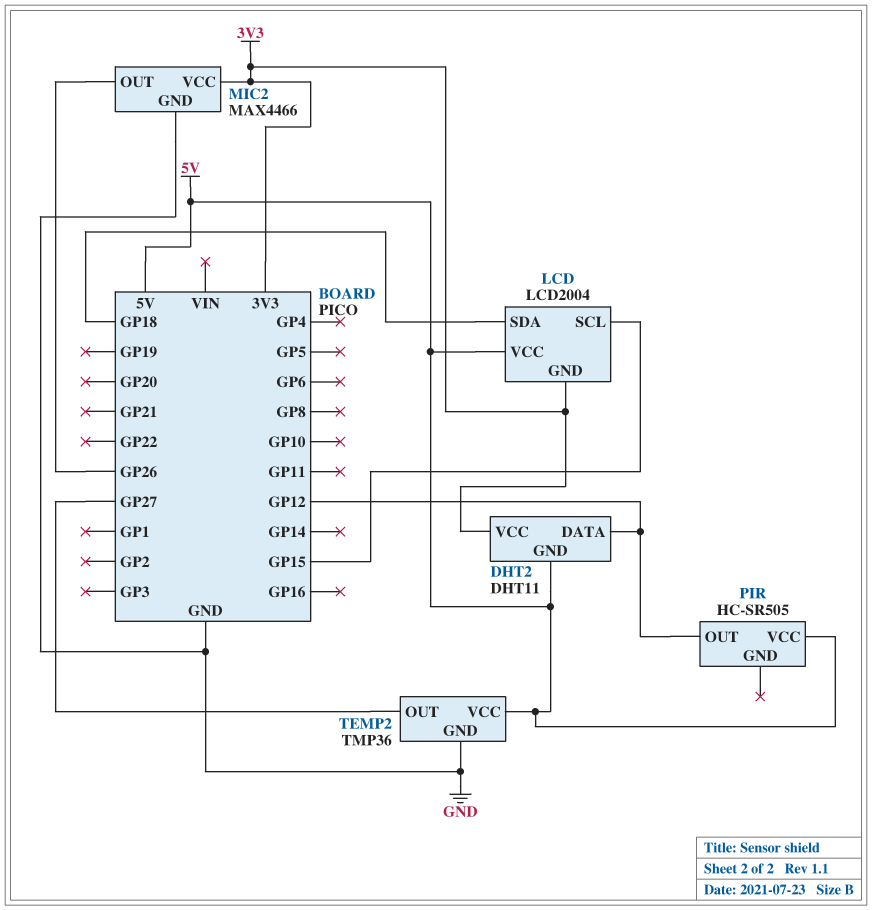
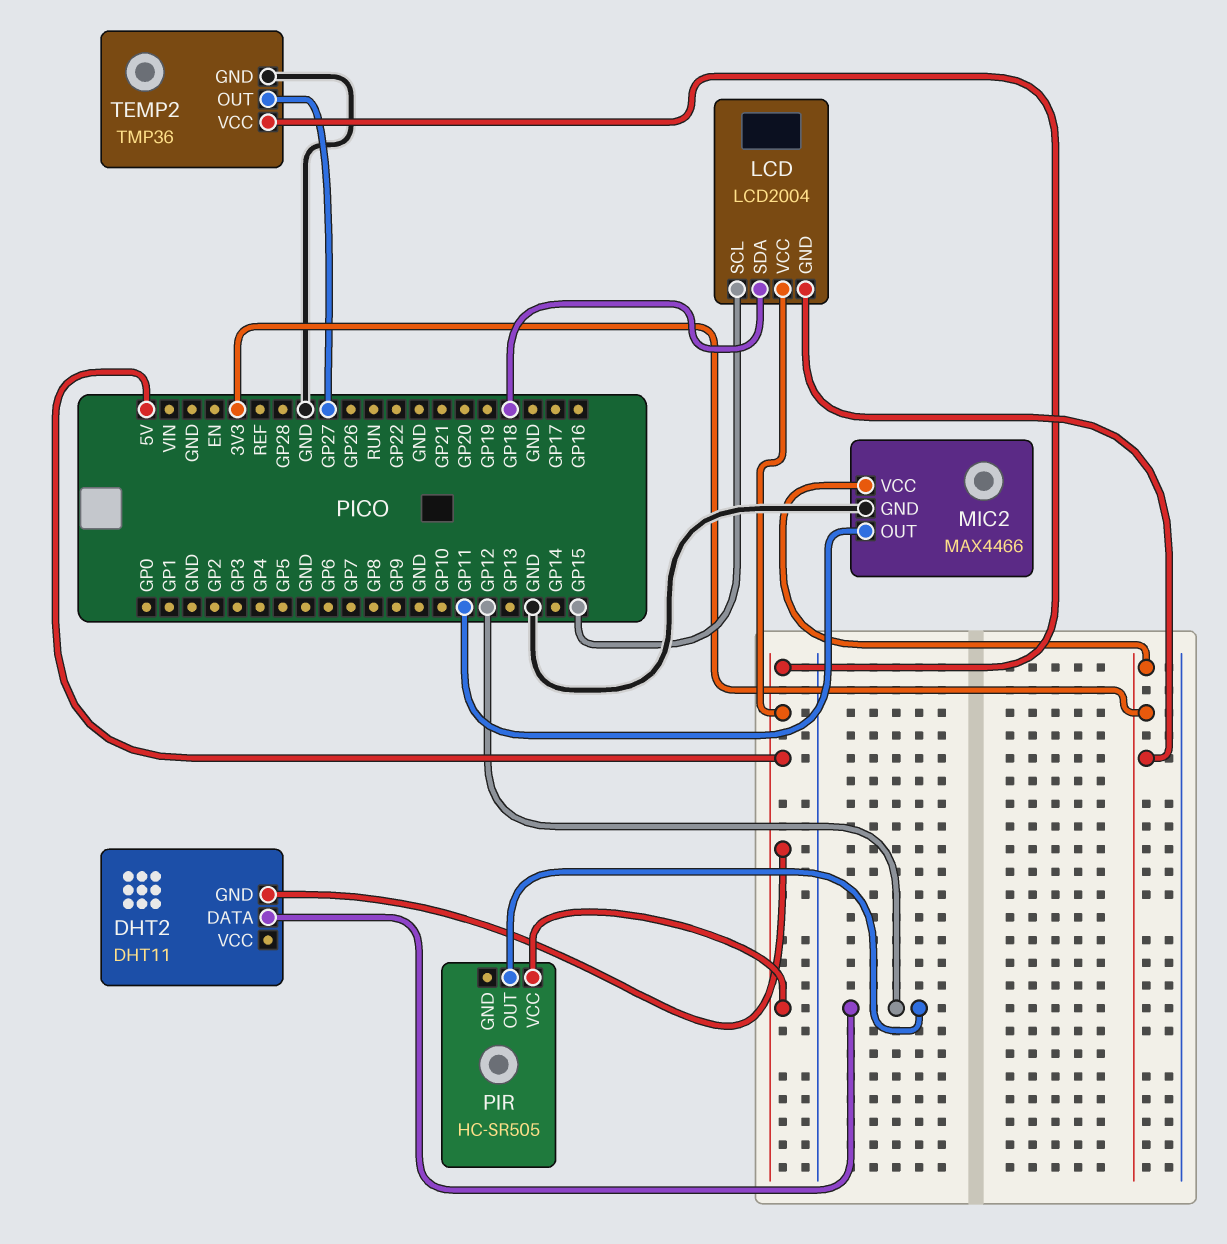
DHT2 pin VCC: 3V3 -> none
MIC2 pin OUT: GP26 -> GP11

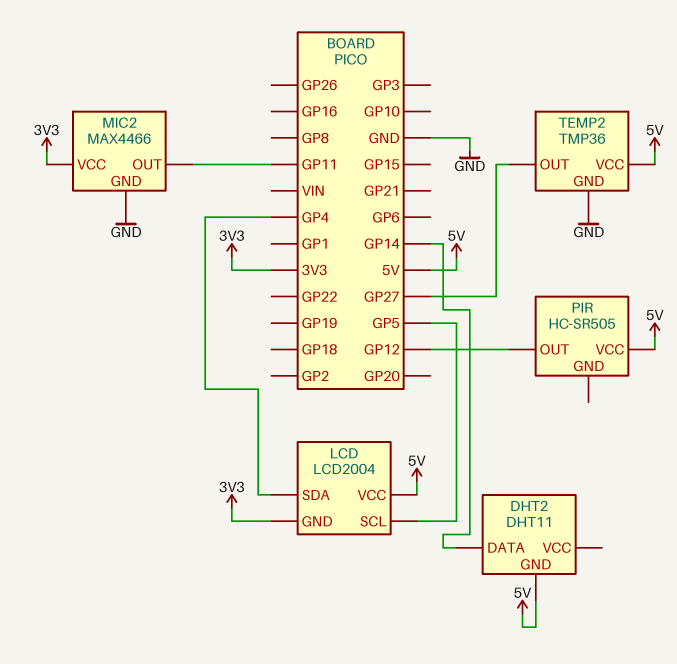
DHT2 pin DATA: GP12 -> GP14
LCD pin SCL: GP15 -> GP5
LCD pin SDA: GP18 -> GP4

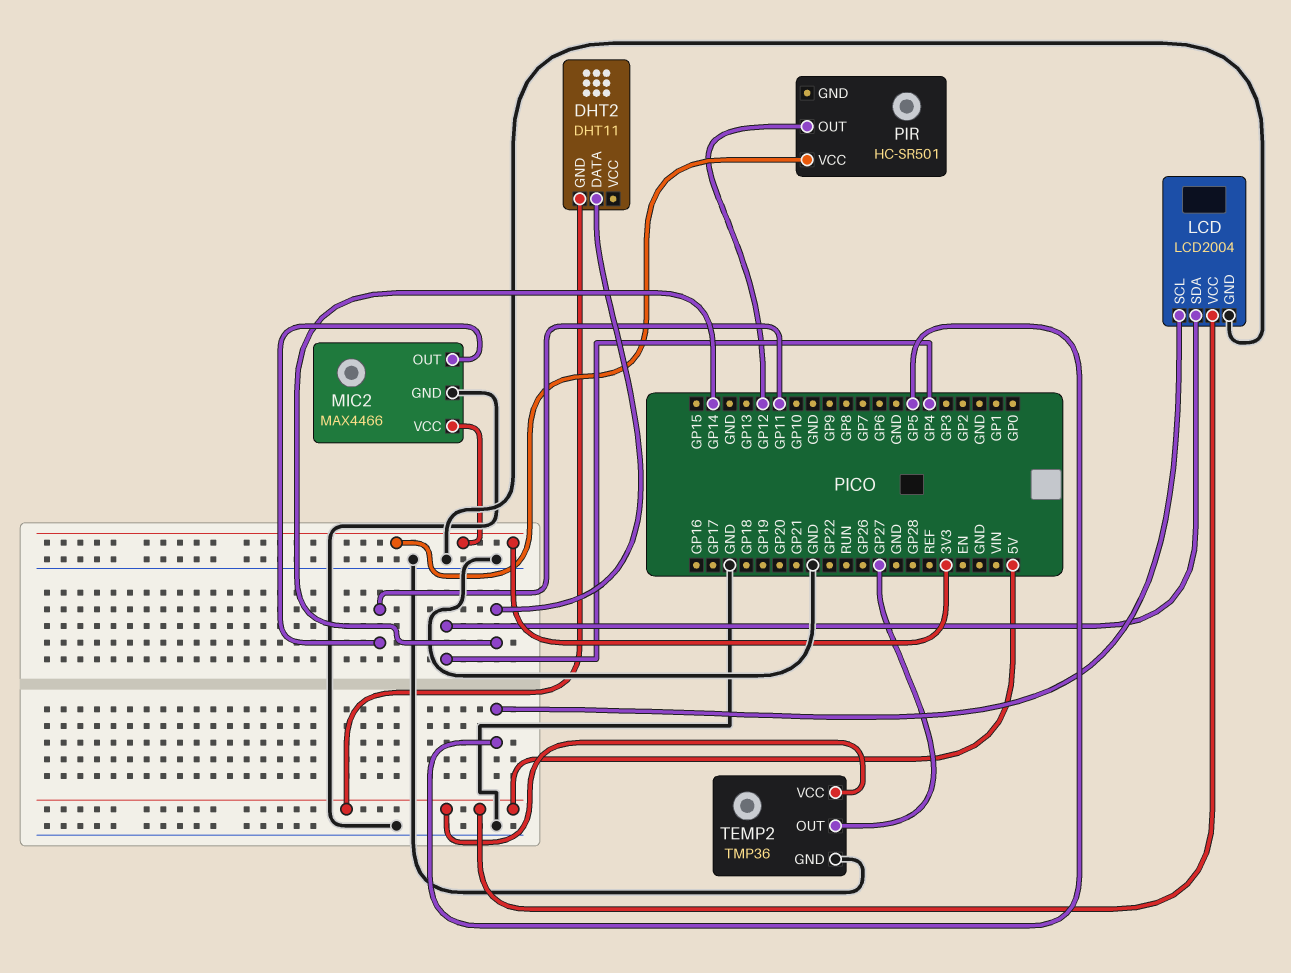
LCD pin GND: 3V3 -> GND
PIR: HC-SR505 -> HC-SR501
PIR pin VCC: 5V -> 3V3

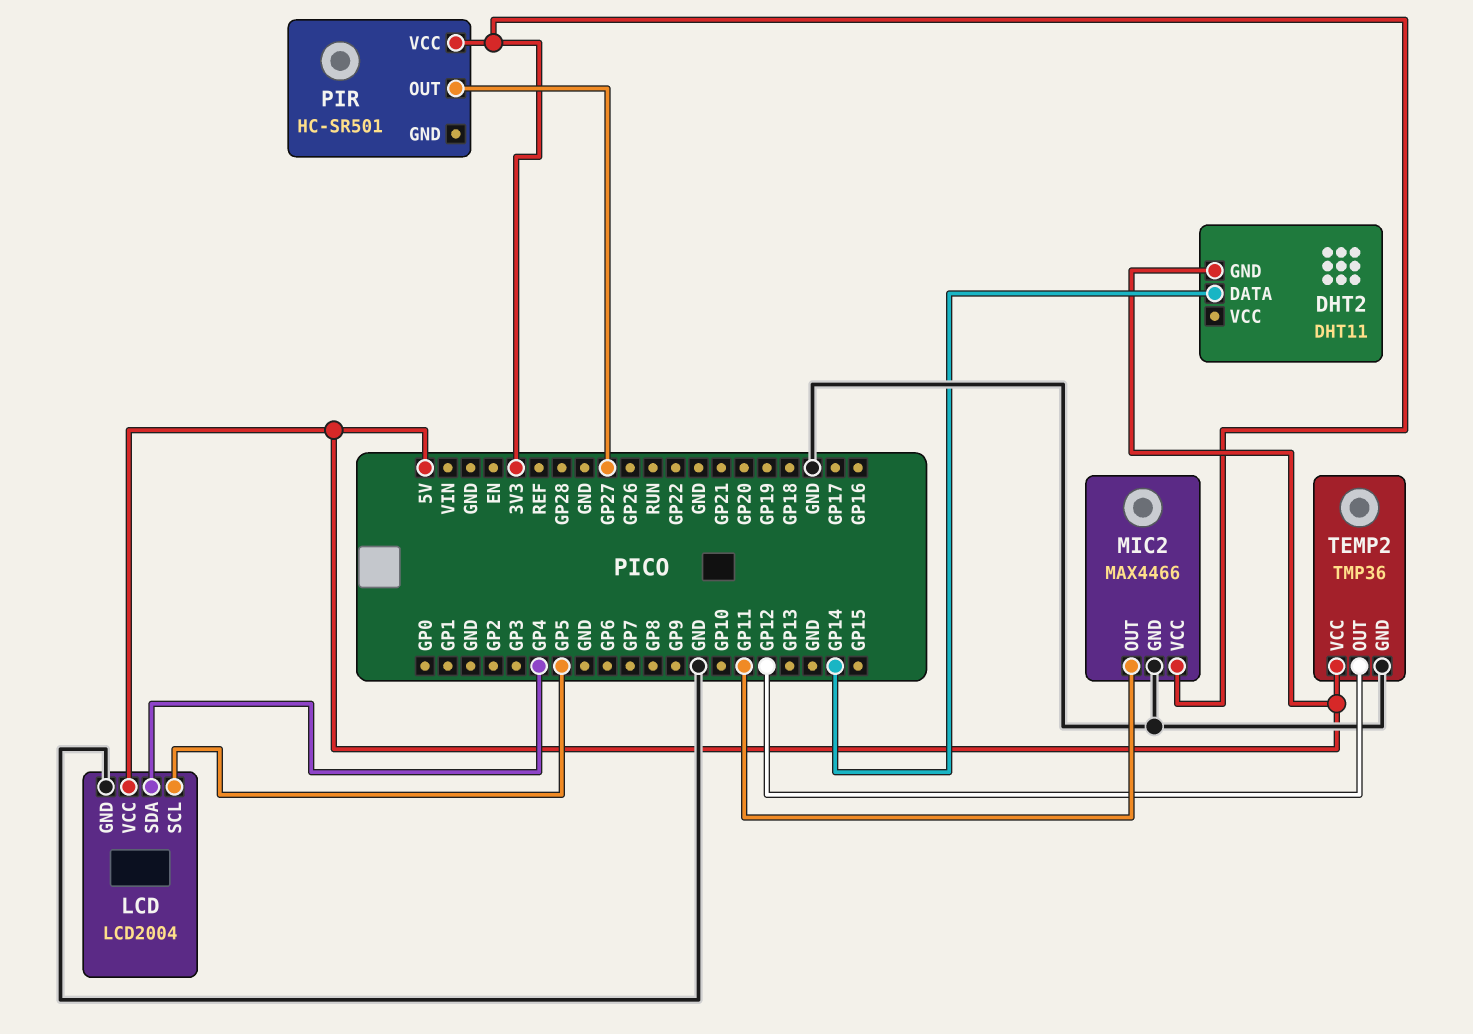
PIR pin OUT: GP12 -> GP27
TEMP2 pin OUT: GP27 -> GP12

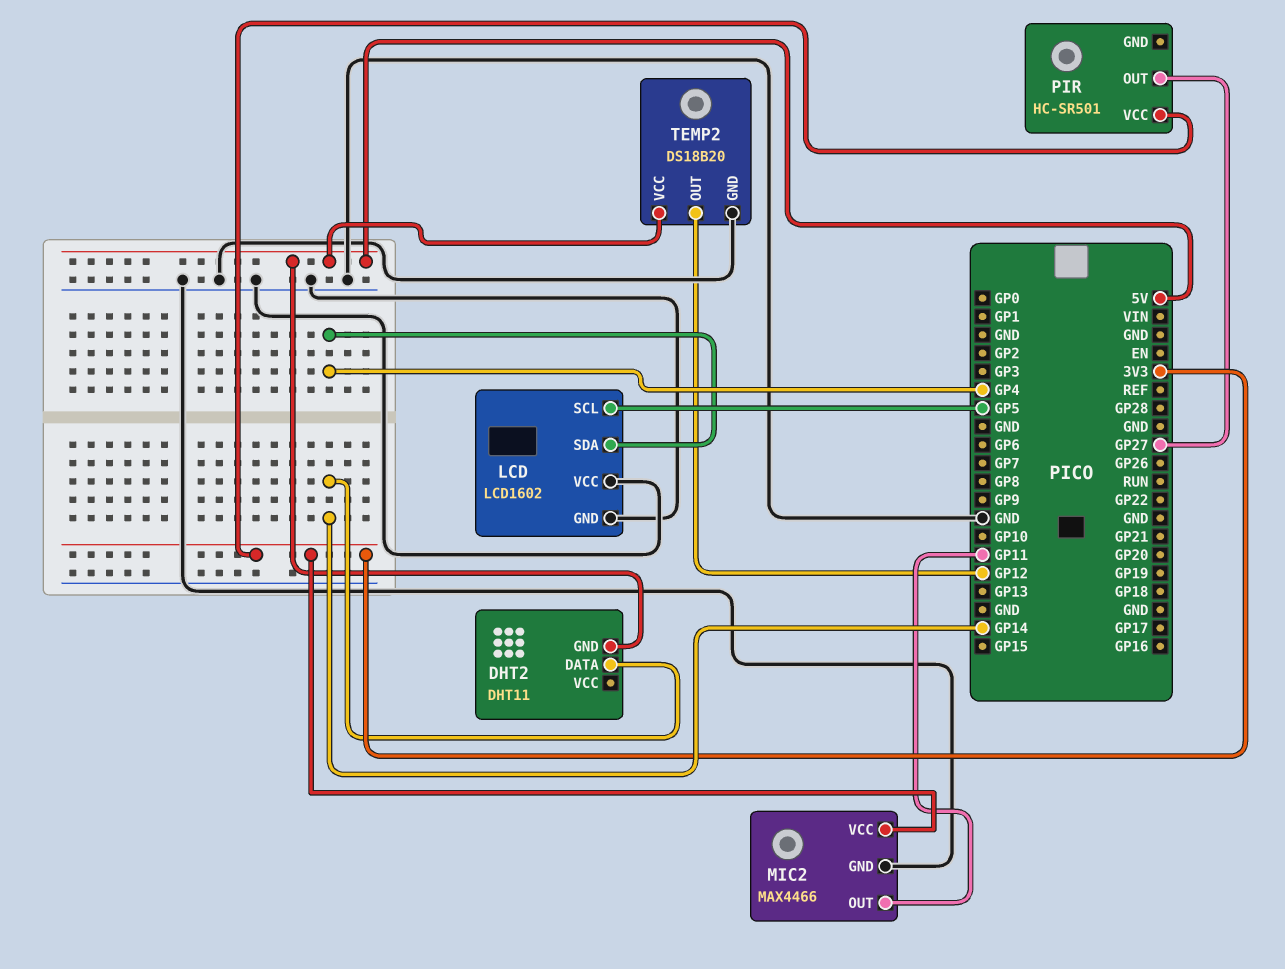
LCD: LCD2004 -> LCD1602
LCD pin VCC: 5V -> GND
TEMP2: TMP36 -> DS18B20

